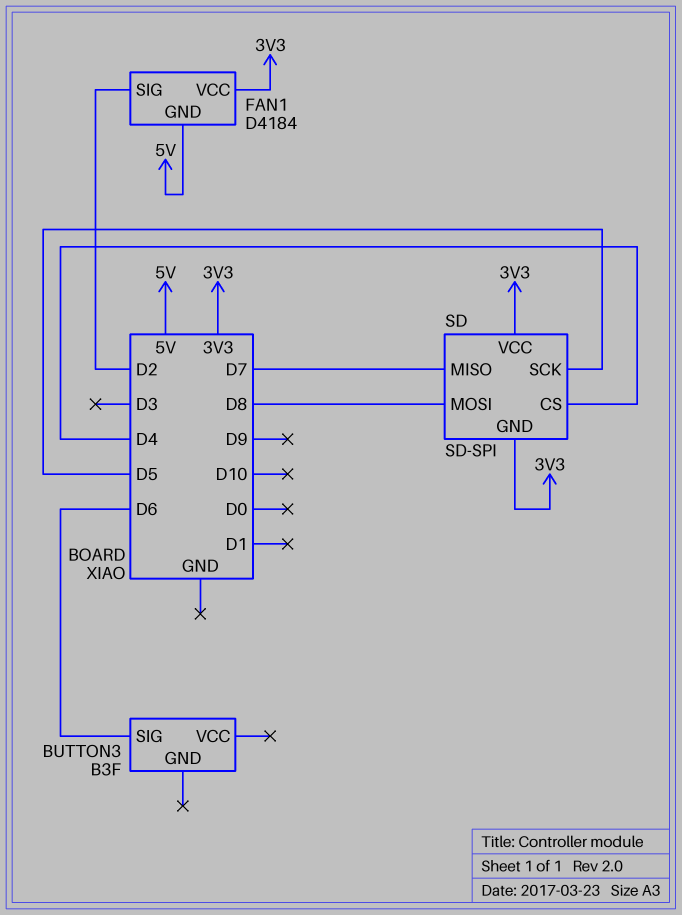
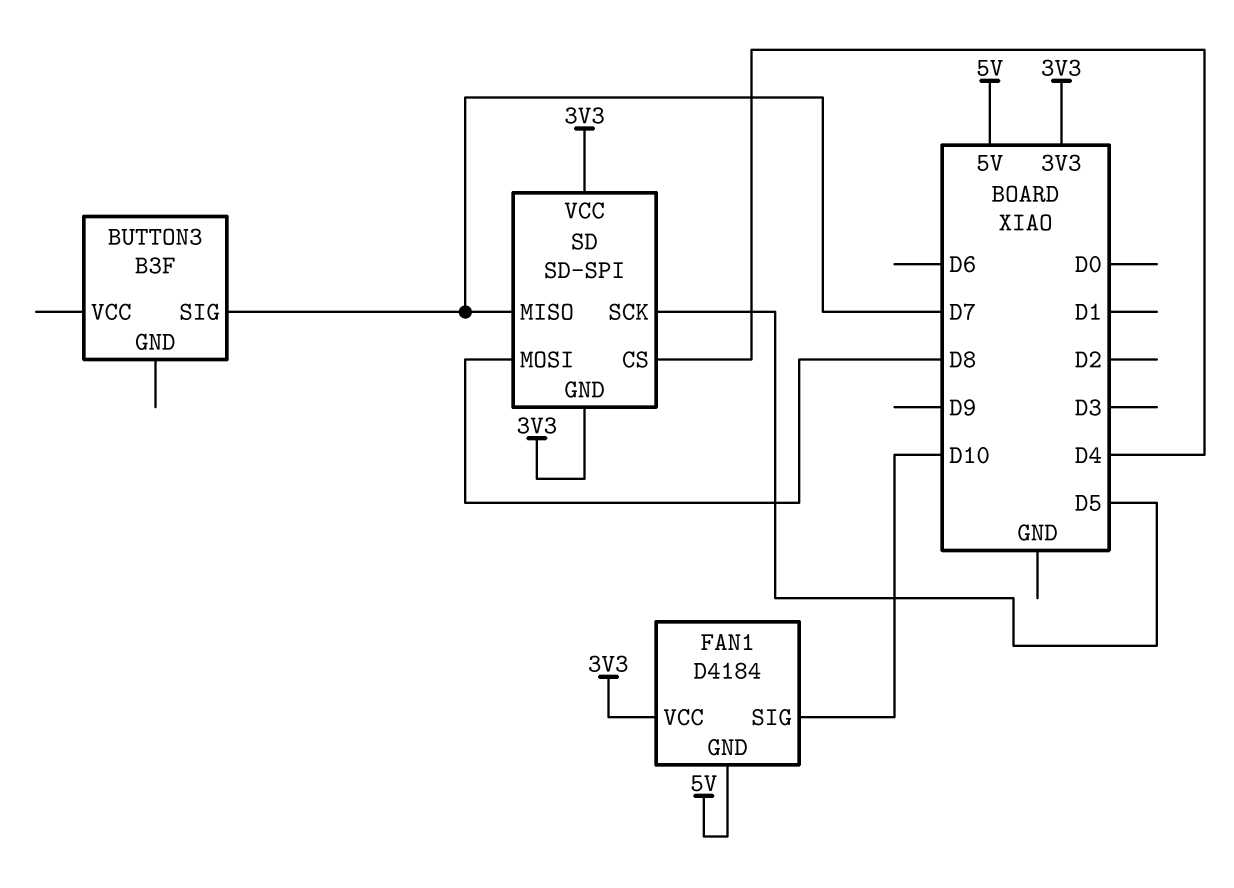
BUTTON3 pin SIG: D6 -> D7
FAN1 pin SIG: D2 -> D10

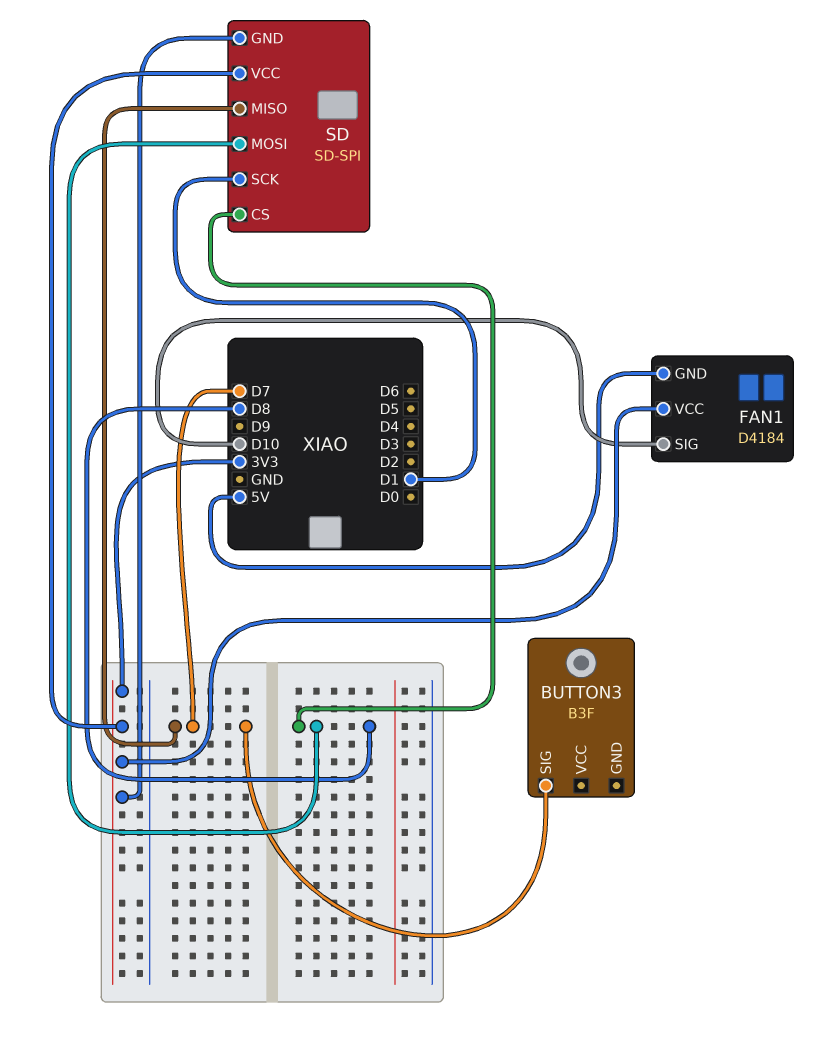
SD pin CS: D4 -> D8
SD pin SCK: D5 -> D1

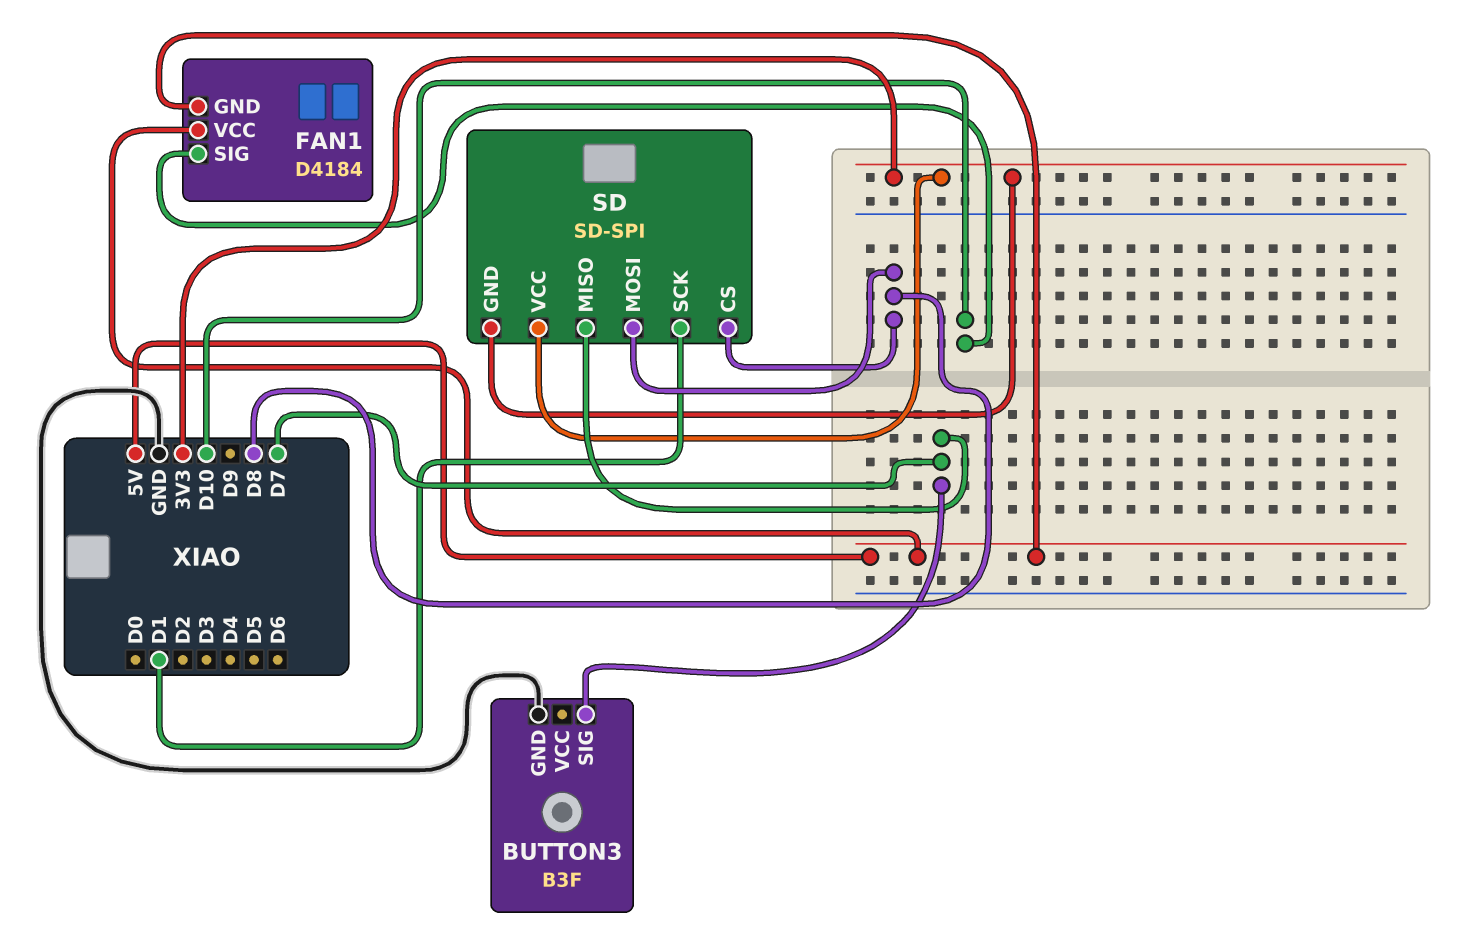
BUTTON3 pin GND: none -> GND
FAN1 pin VCC: 3V3 -> 5V

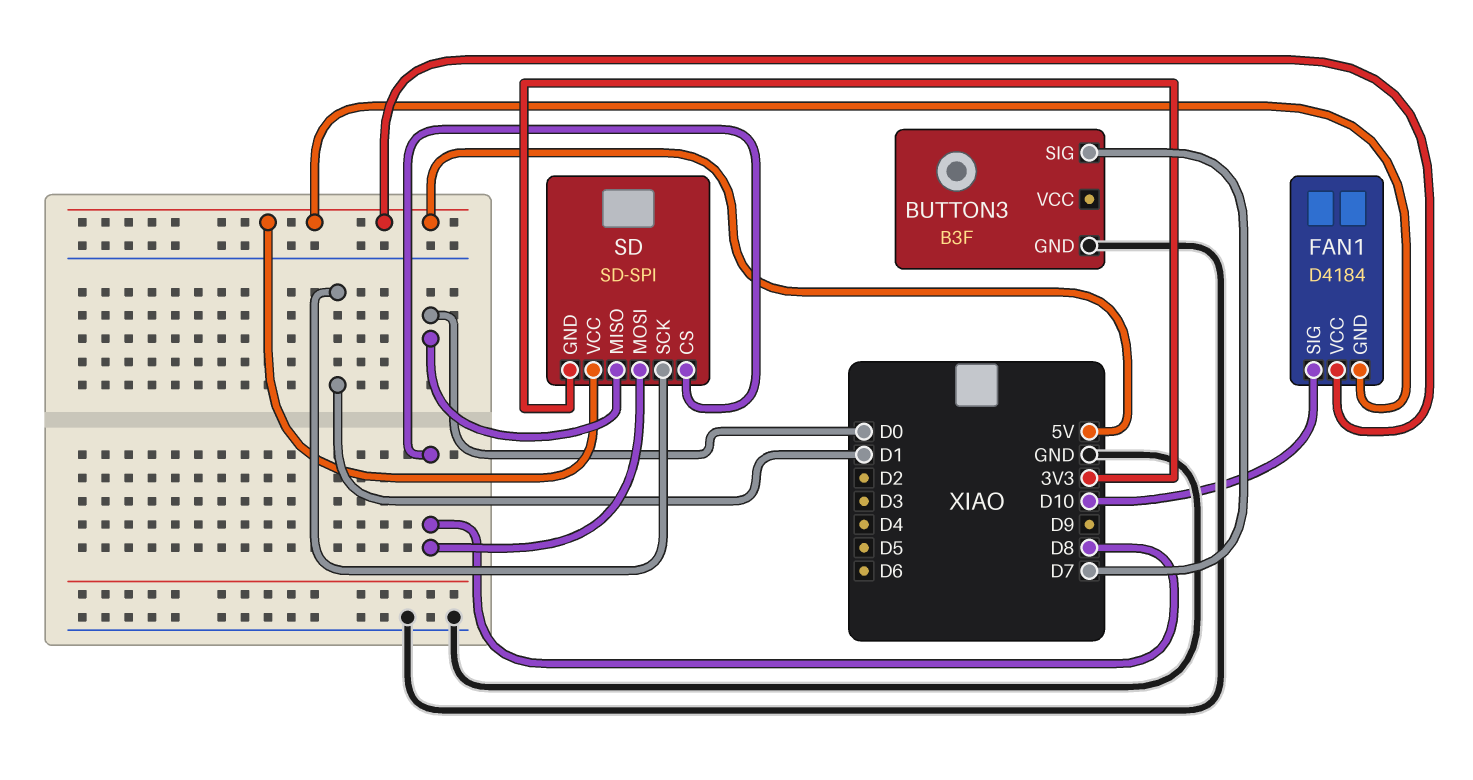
SD pin MISO: D7 -> D0
SD pin VCC: 3V3 -> 5V

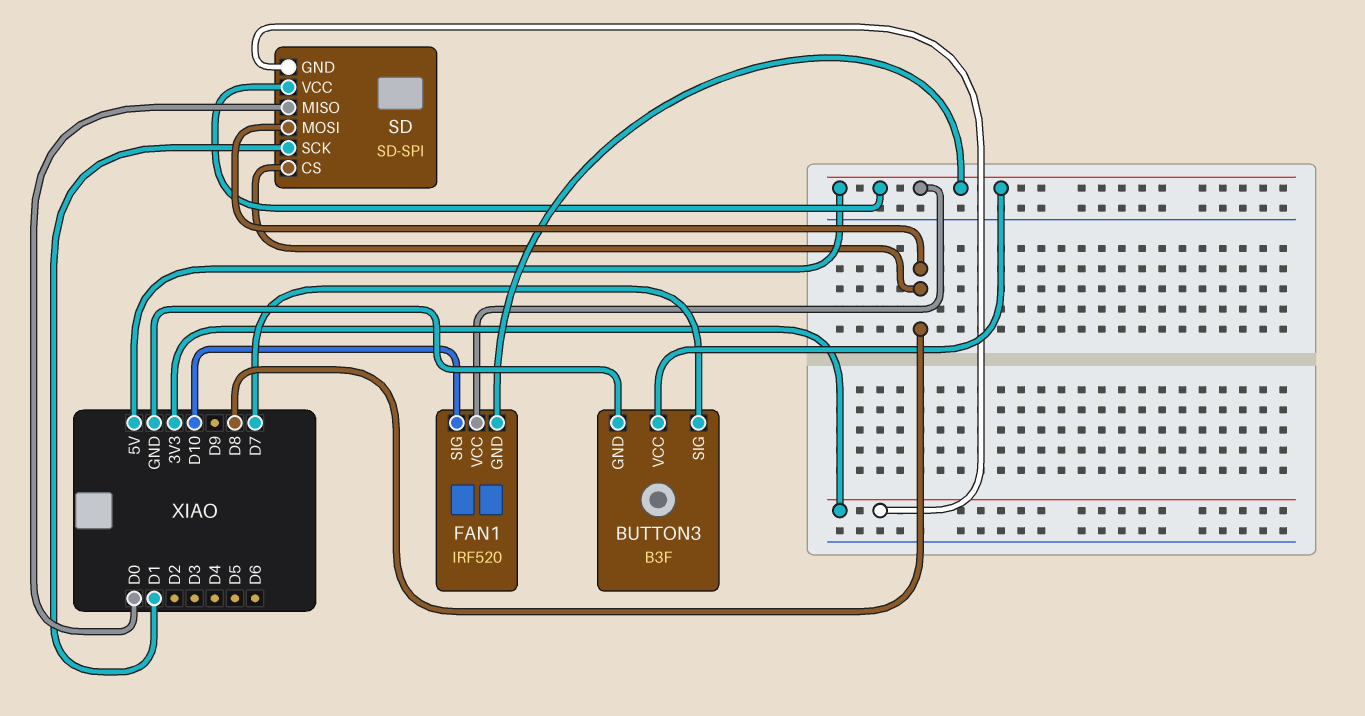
BUTTON3 pin VCC: none -> 5V
FAN1: D4184 -> IRF520

